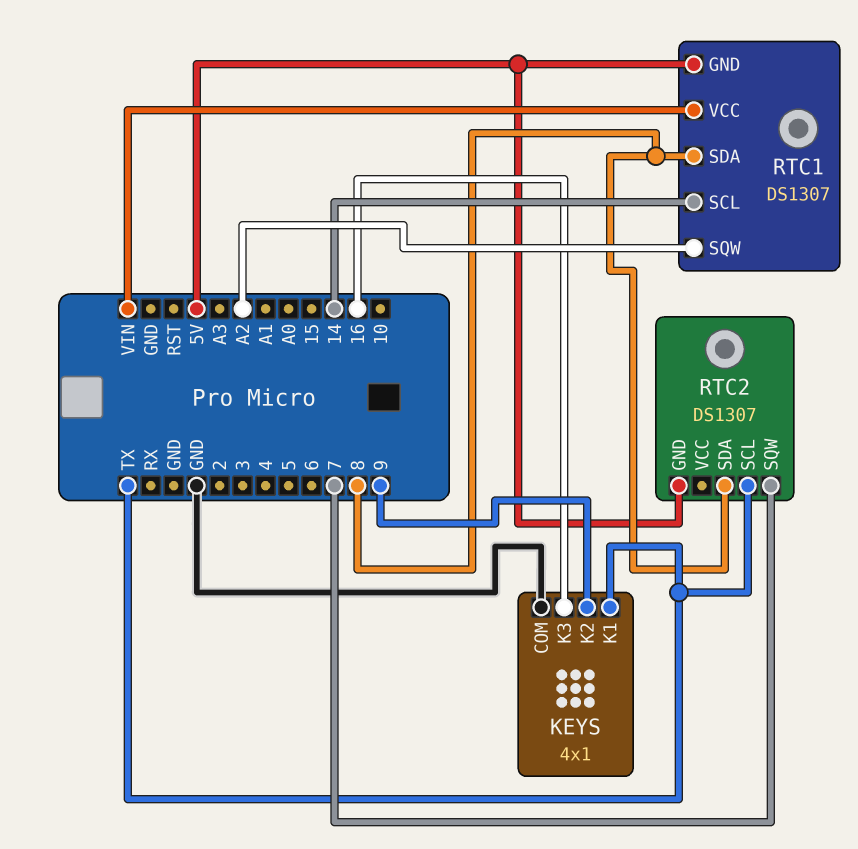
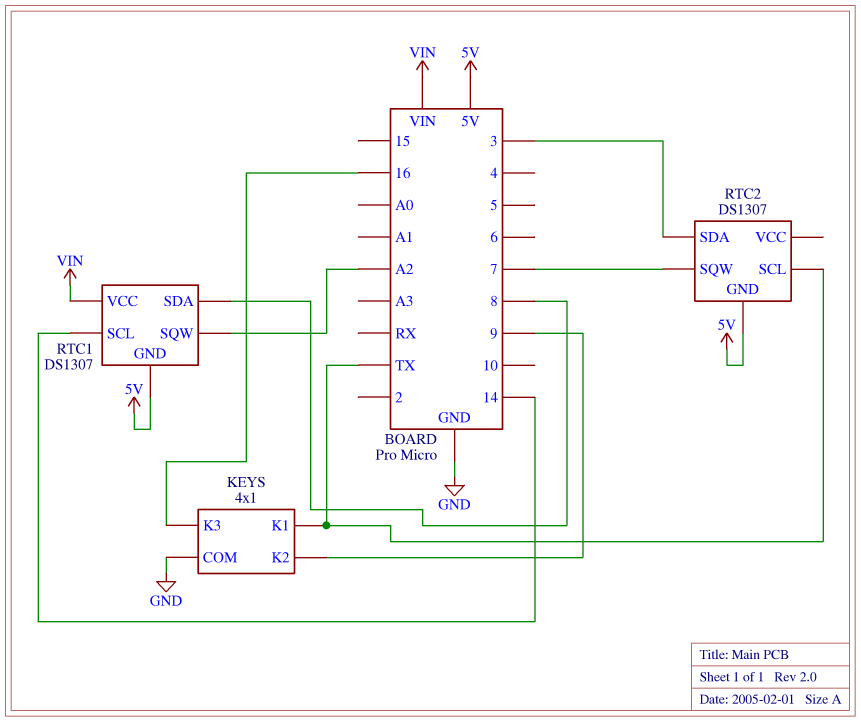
RTC2 pin SDA: 8 -> 3

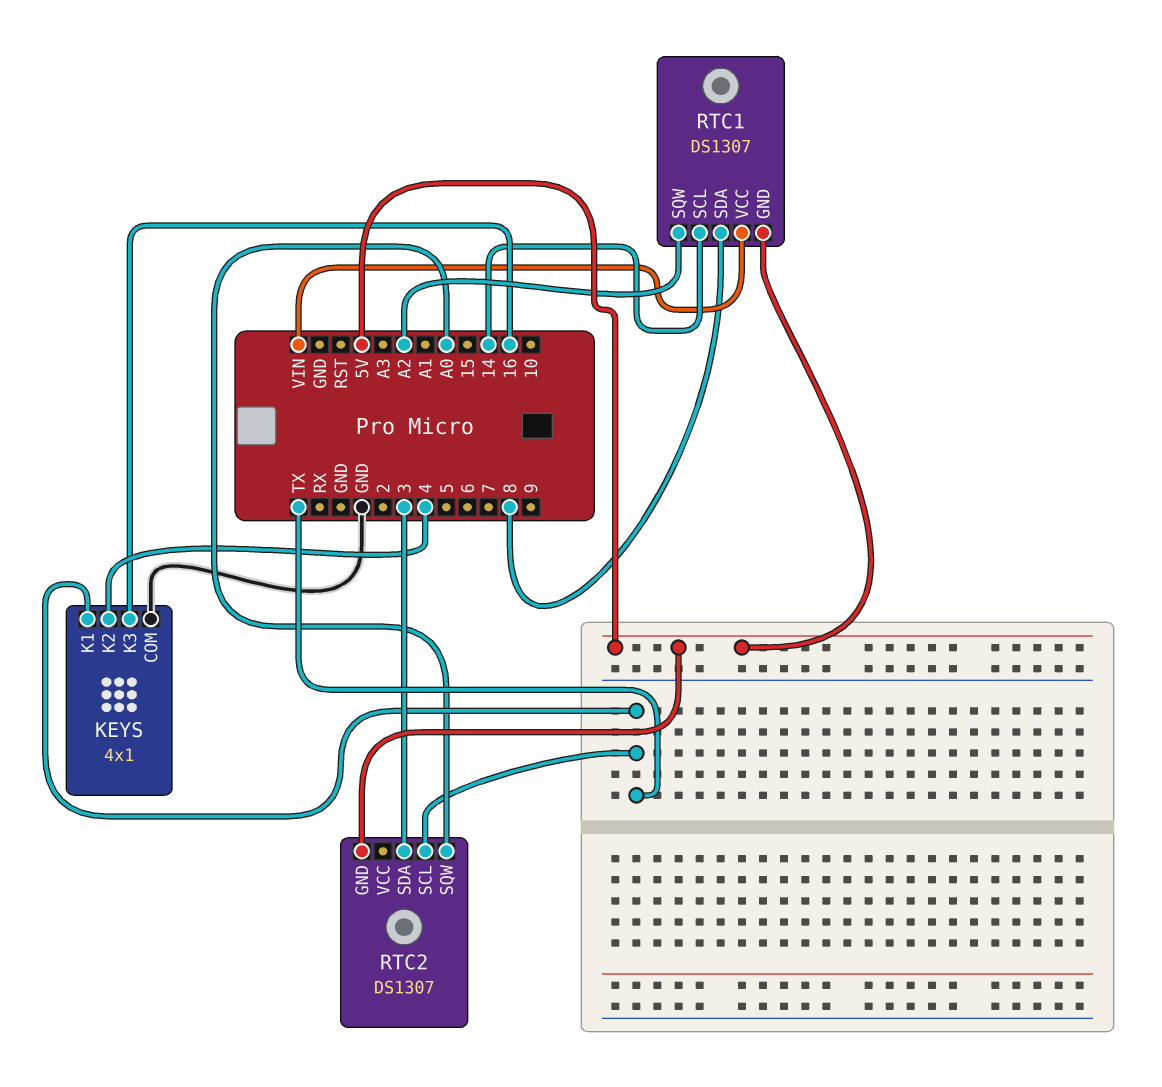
KEYS pin K2: 9 -> 4
RTC2 pin SQW: 7 -> A0

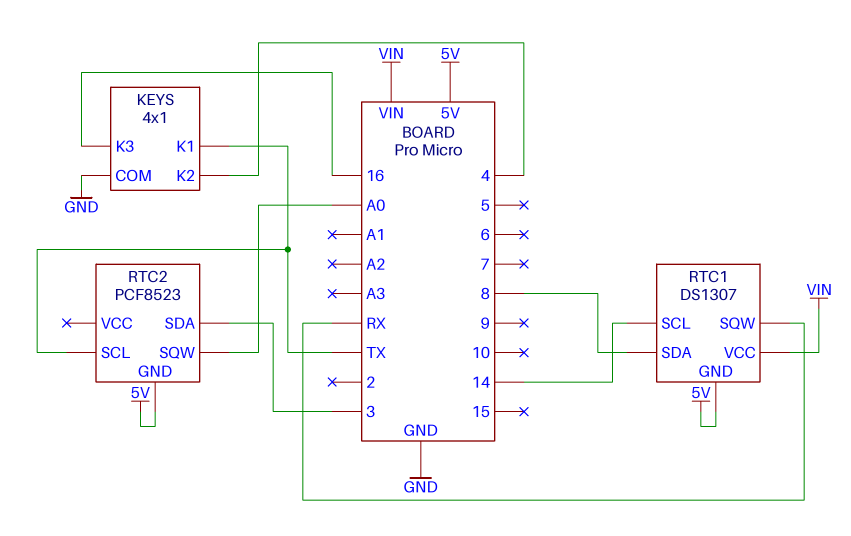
RTC1 pin SQW: A2 -> RX
RTC2: DS1307 -> PCF8523

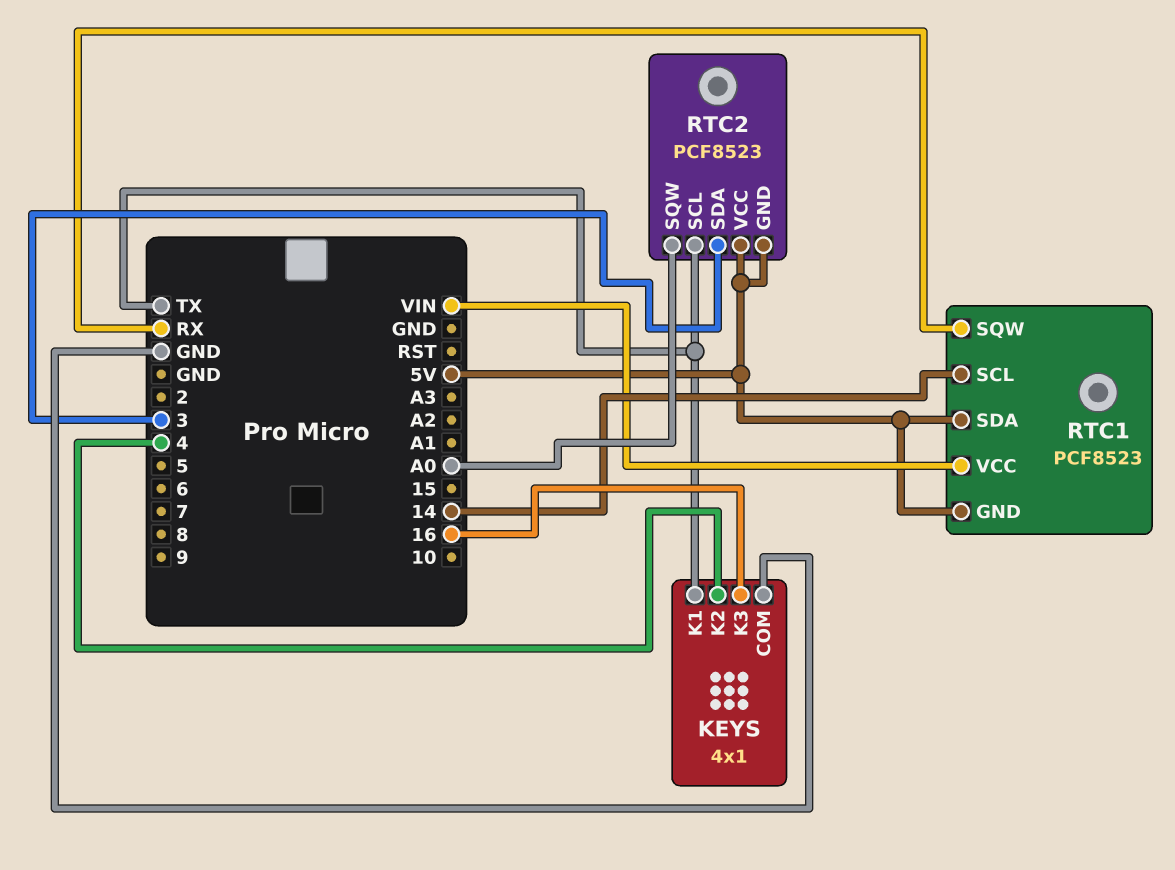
RTC1: DS1307 -> PCF8523
RTC1 pin SDA: 8 -> 5V
RTC2 pin VCC: none -> 5V

